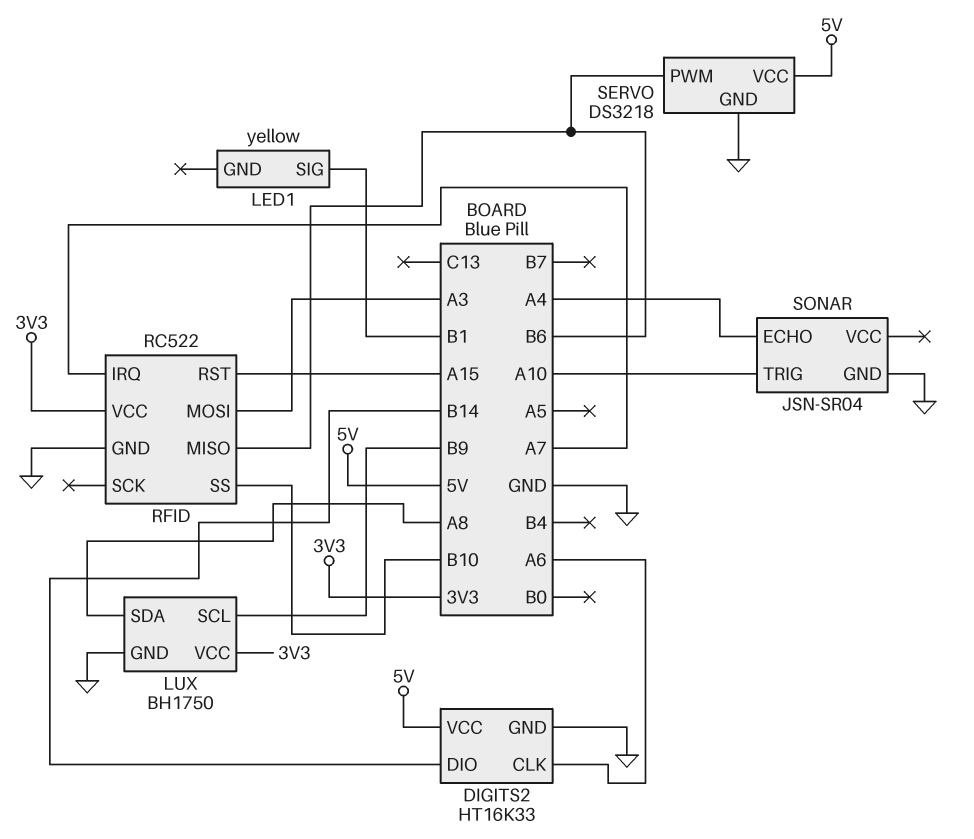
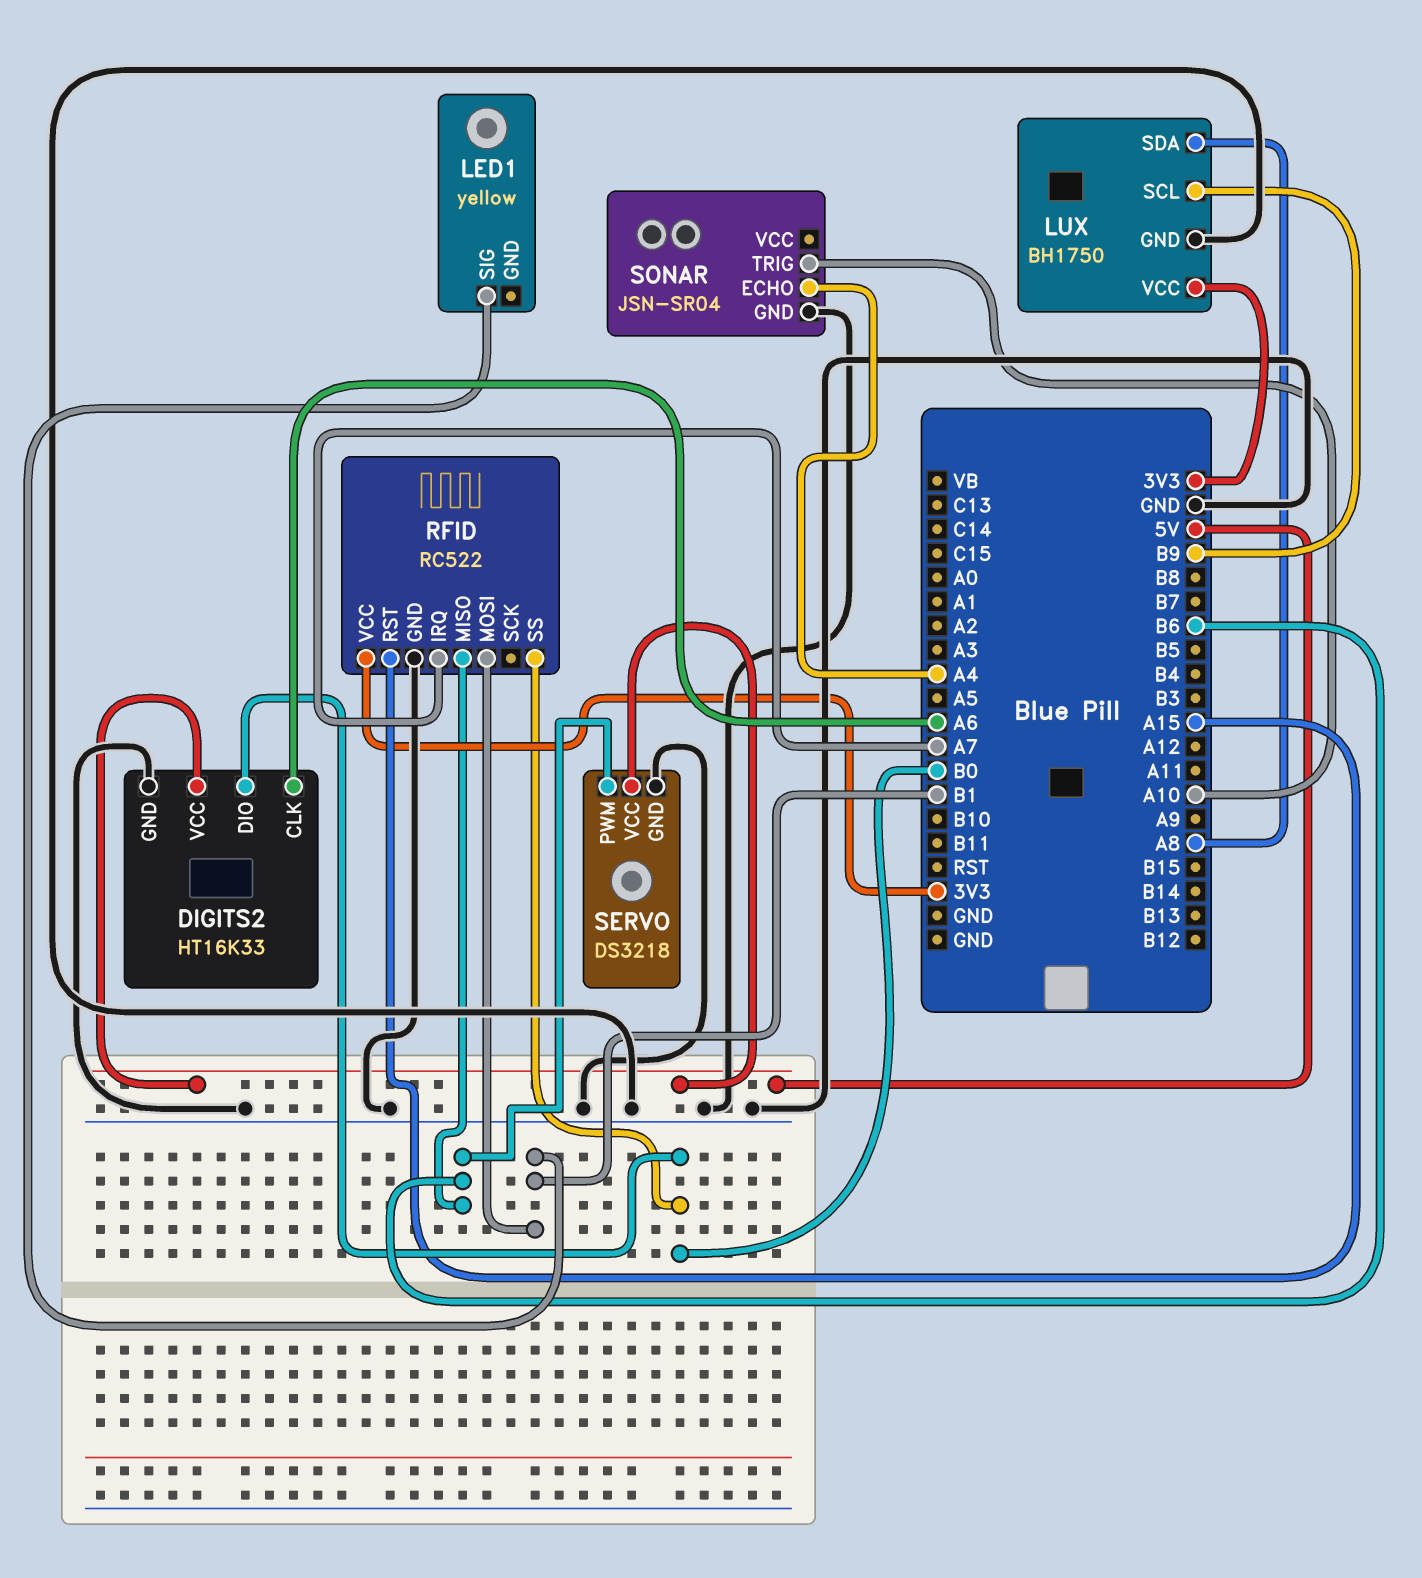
DIGITS2 pin DIO: B14 -> B0
RFID pin MOSI: A3 -> B1
RFID pin SS: B10 -> B0

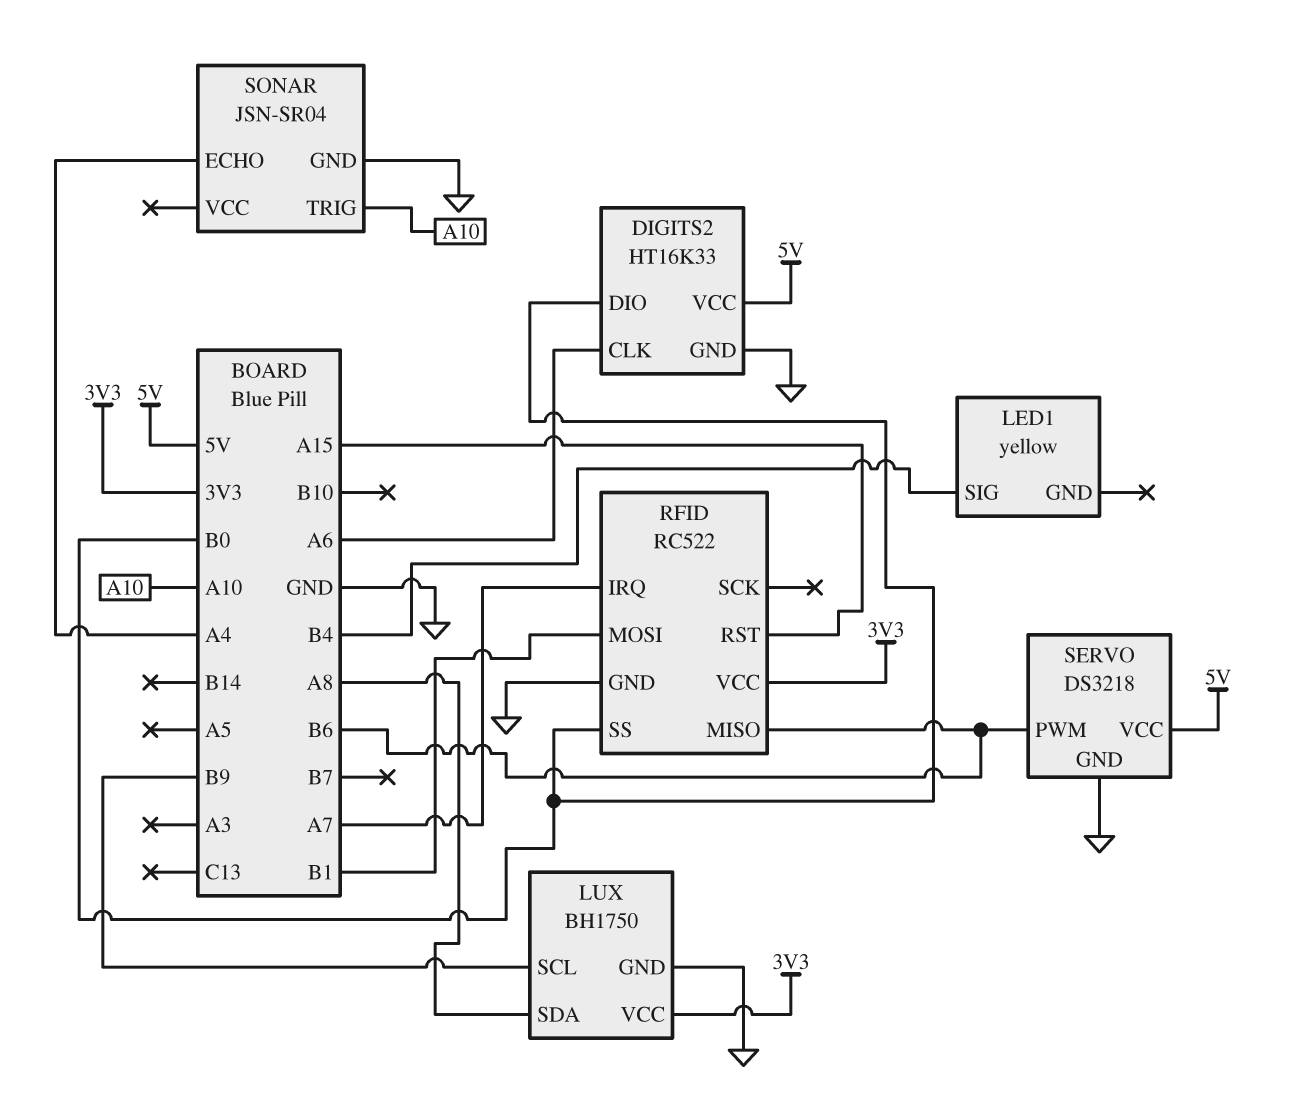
LED1 pin SIG: B1 -> B4

